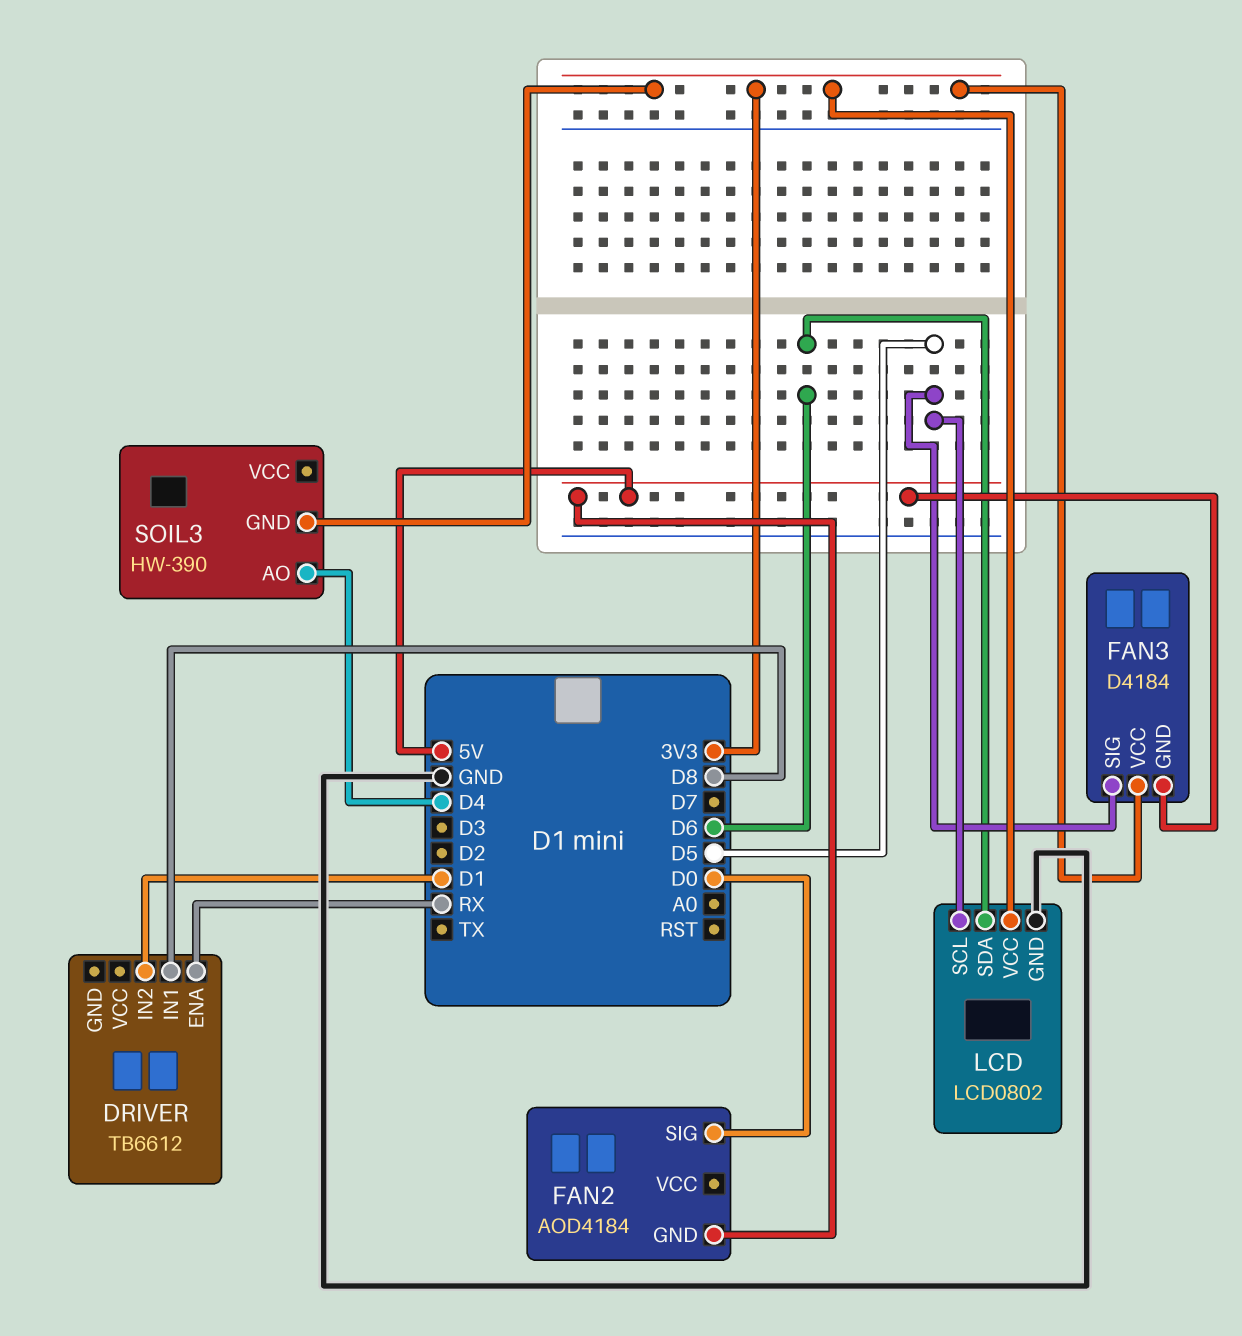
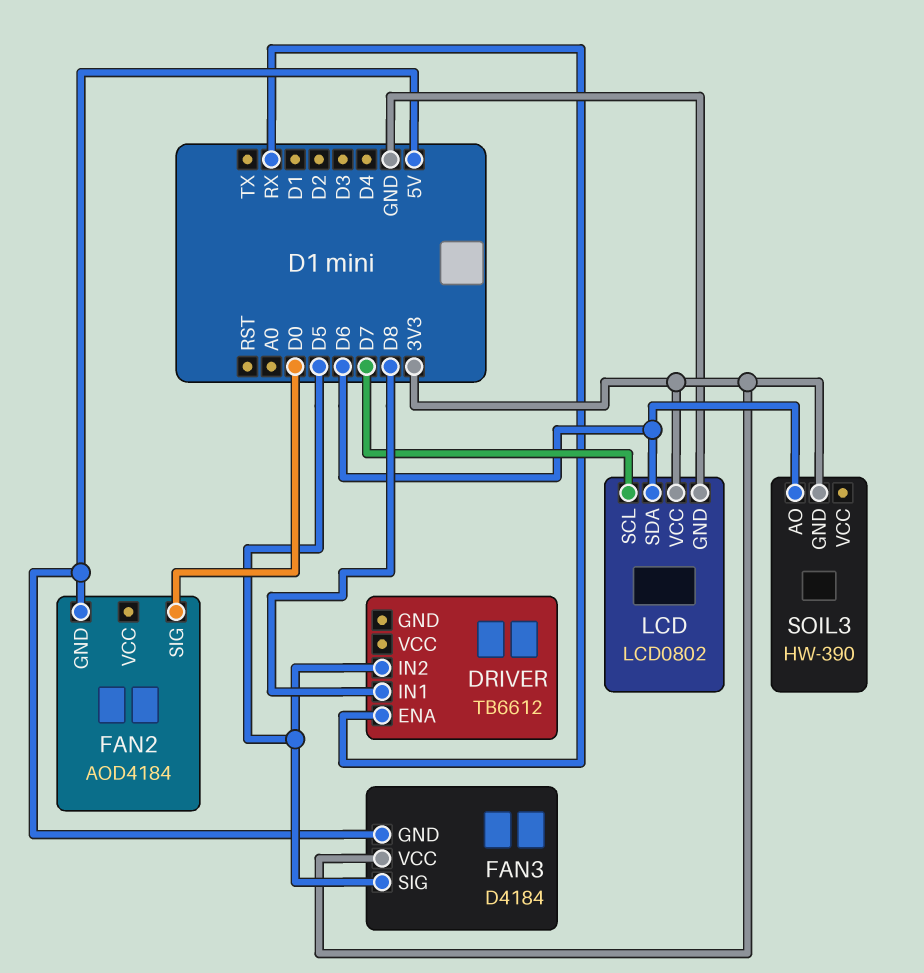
DRIVER pin IN2: D1 -> D5
LCD pin SCL: D5 -> D7
SOIL3 pin AO: D4 -> D6

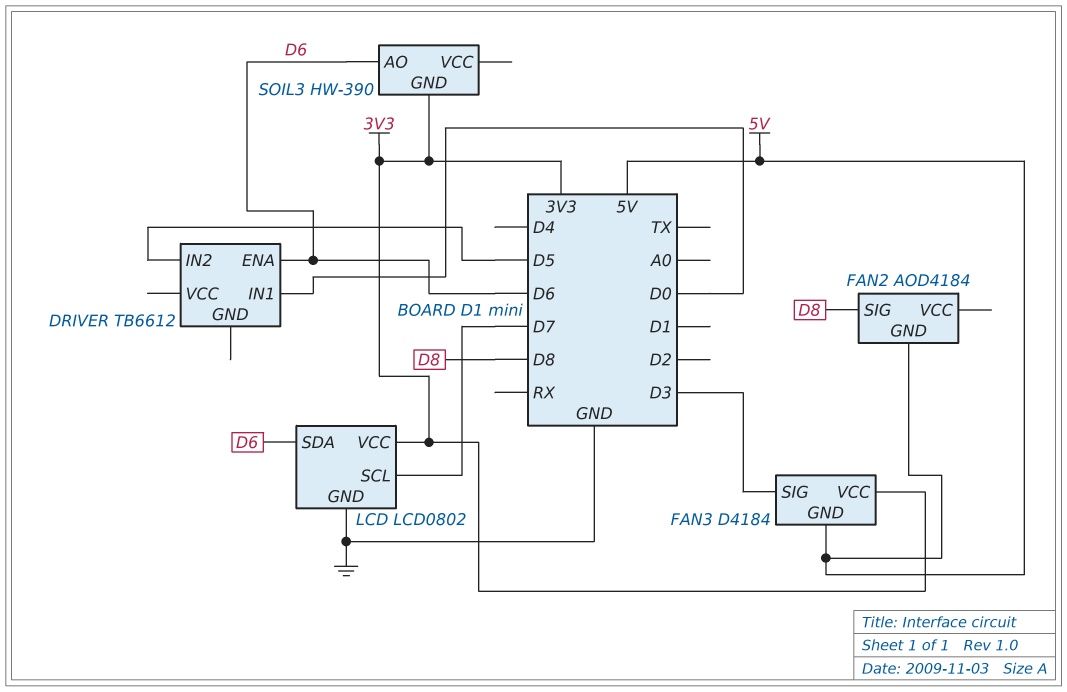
DRIVER pin ENA: RX -> D6
DRIVER pin IN1: D8 -> D0
FAN2 pin SIG: D0 -> D8
FAN3 pin SIG: D5 -> D3

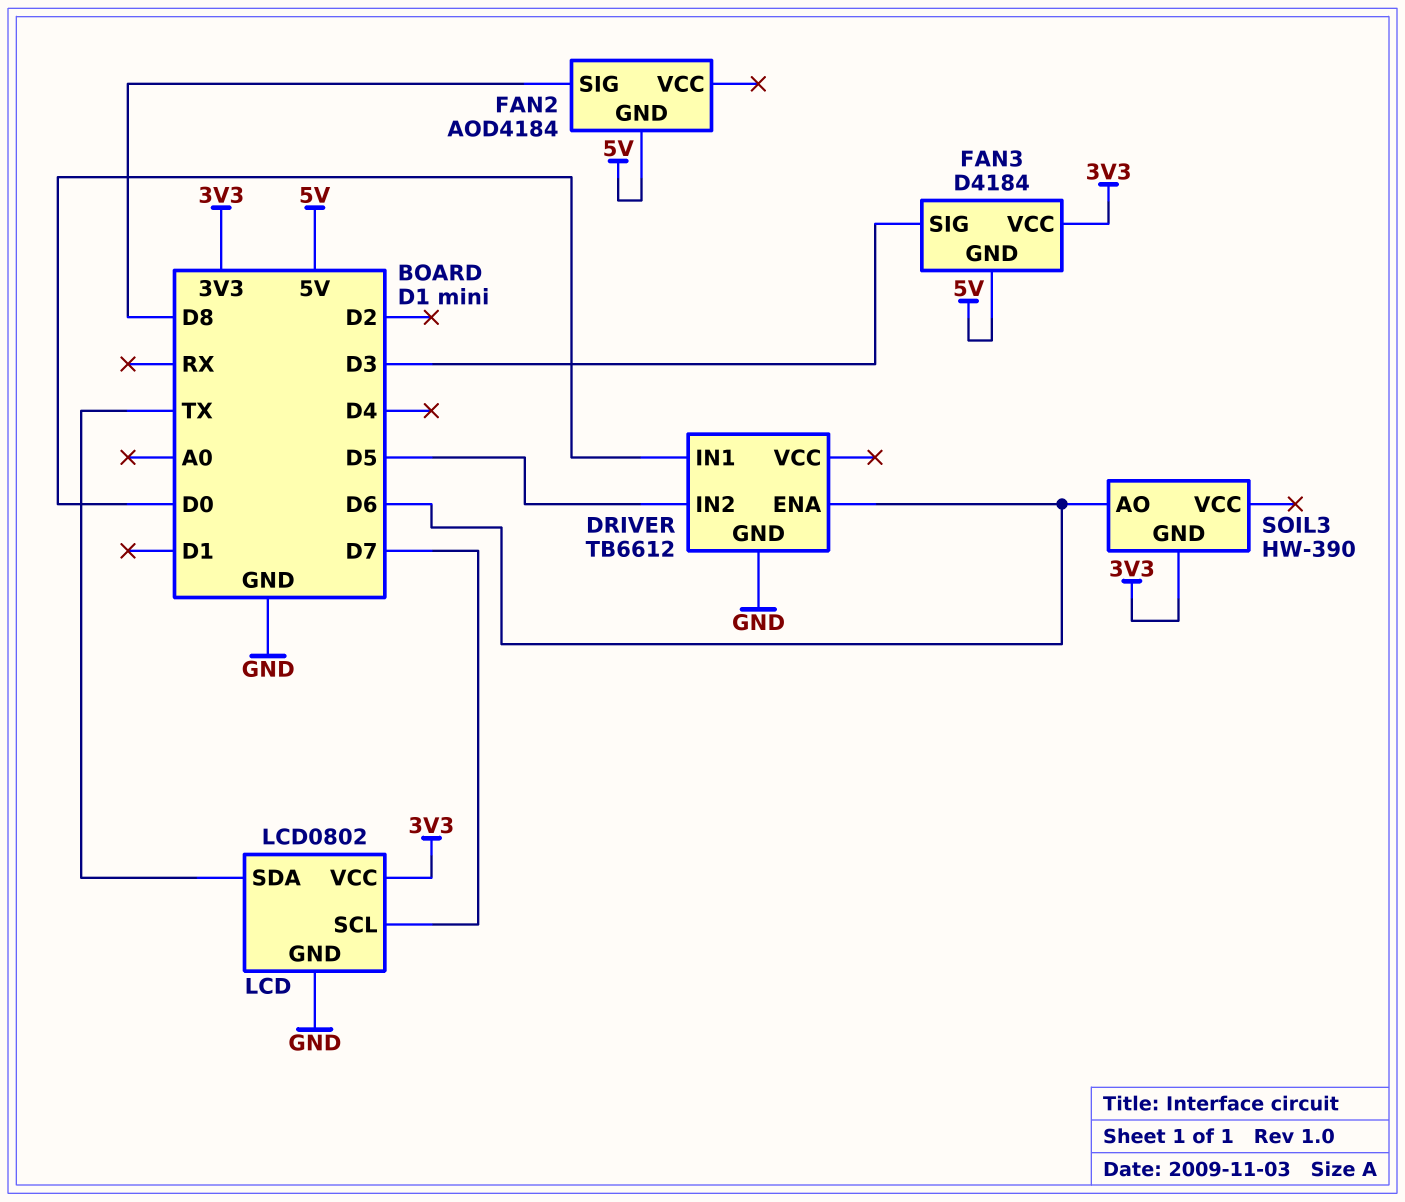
DRIVER pin GND: none -> GND
LCD pin SDA: D6 -> TX

